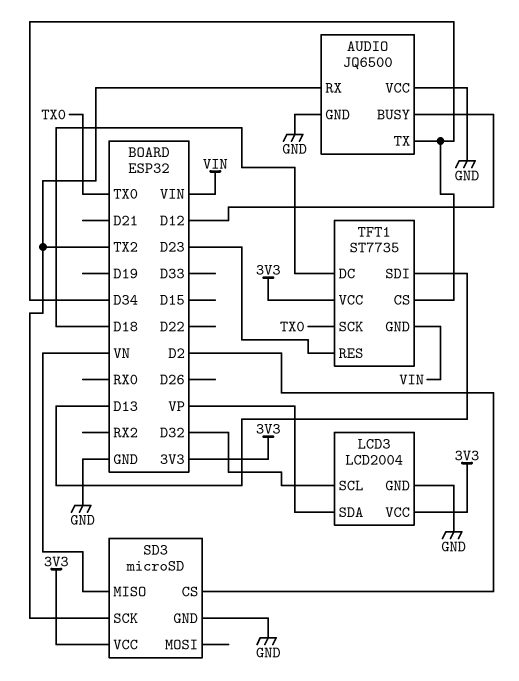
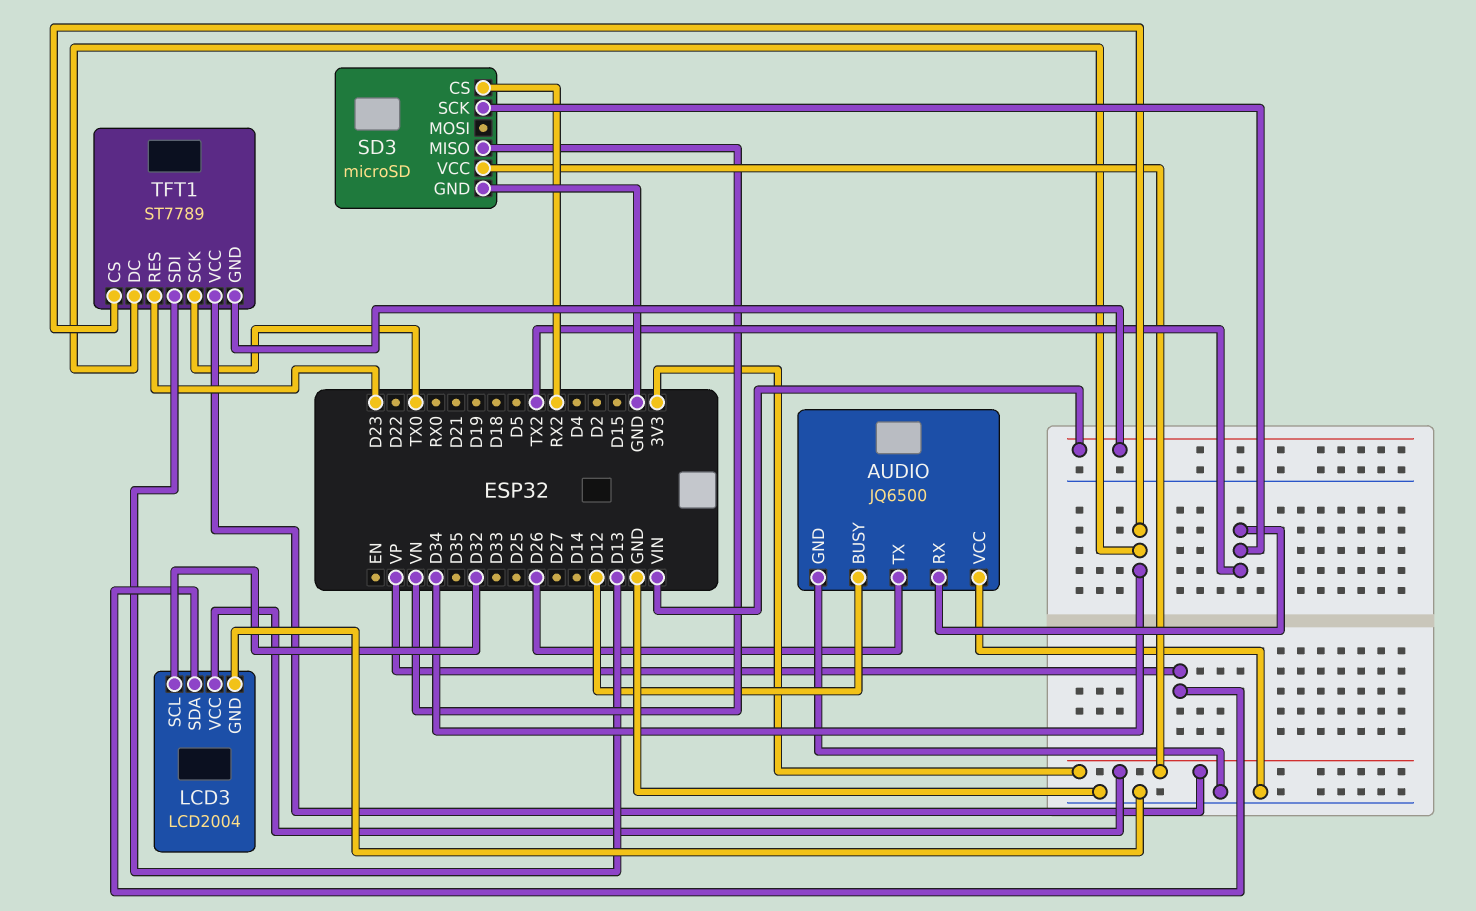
AUDIO pin TX: D34 -> D26
SD3 pin CS: D2 -> RX2
TFT1: ST7735 -> ST7789
TFT1 pin DC: D18 -> D34

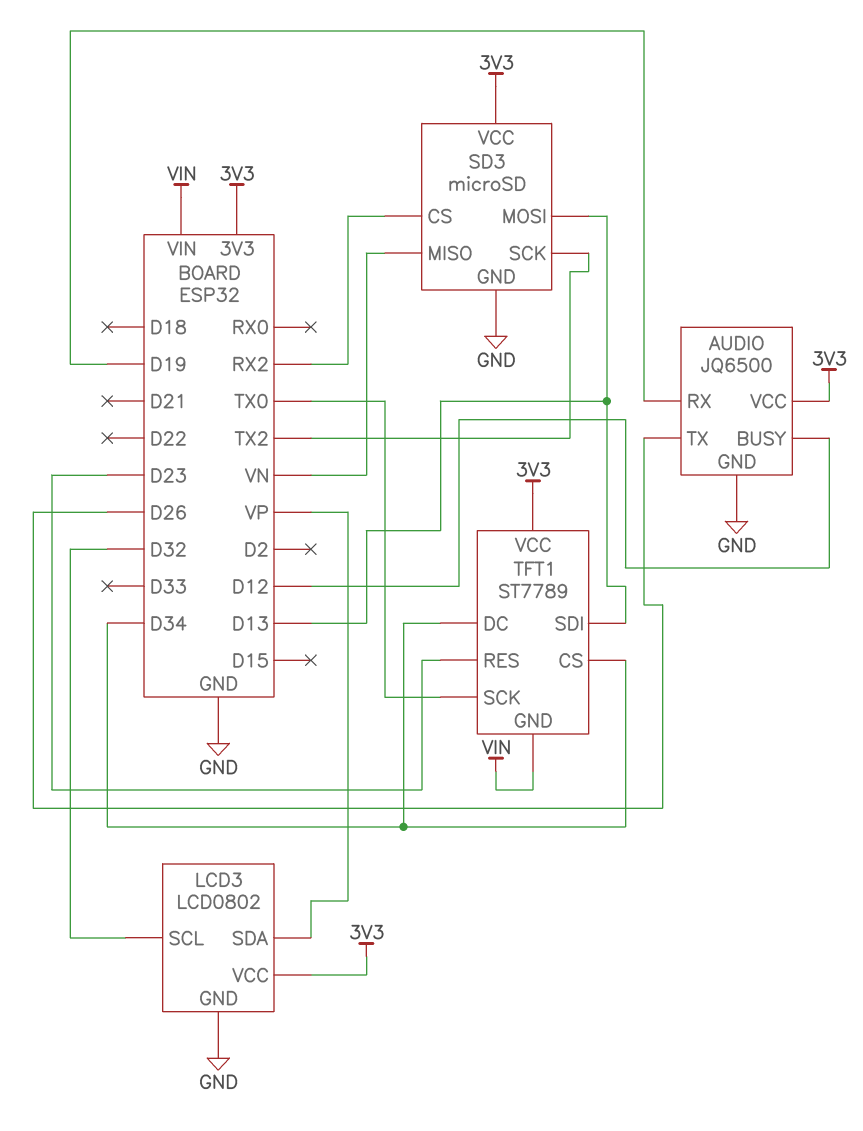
AUDIO pin RX: TX2 -> D19
AUDIO pin VCC: GND -> 3V3
LCD3: LCD2004 -> LCD0802
SD3 pin MOSI: none -> D13

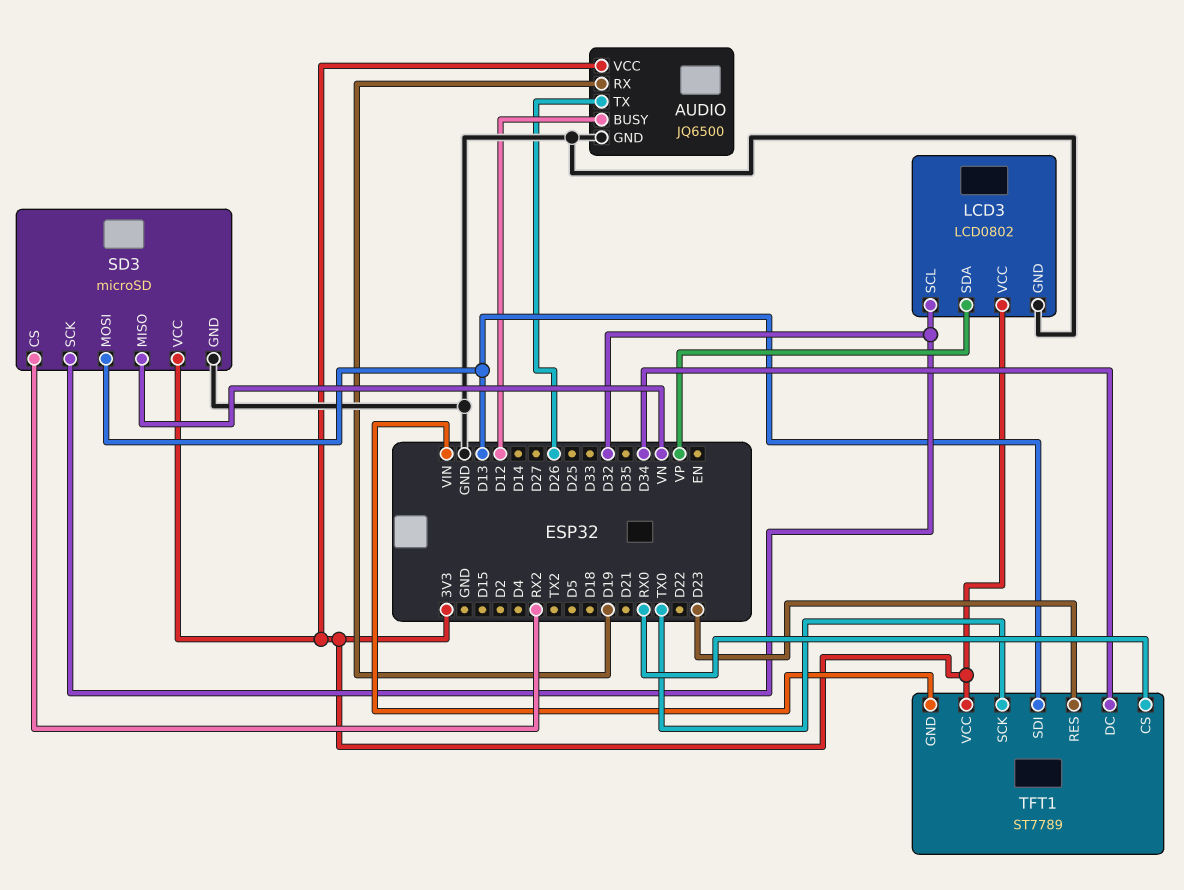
SD3 pin SCK: TX2 -> D32
TFT1 pin CS: D34 -> RX0

